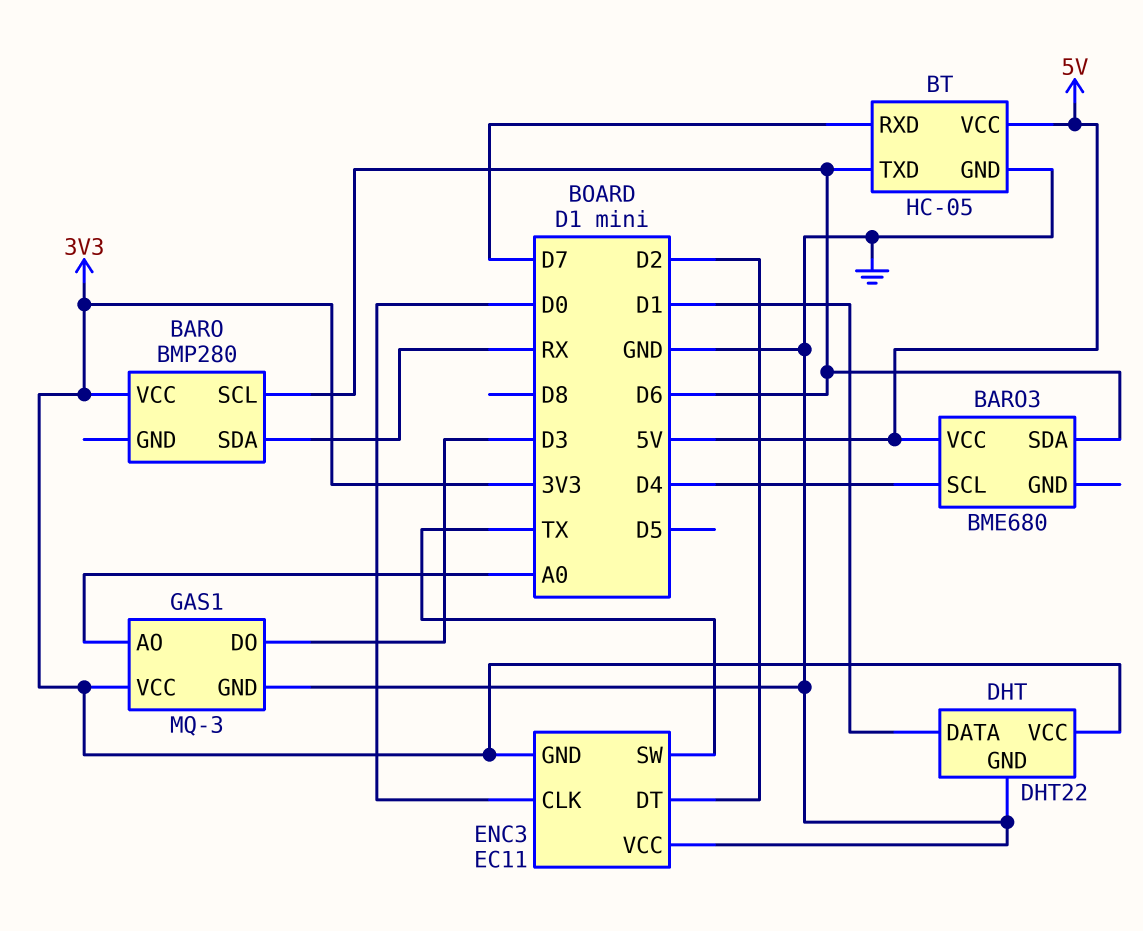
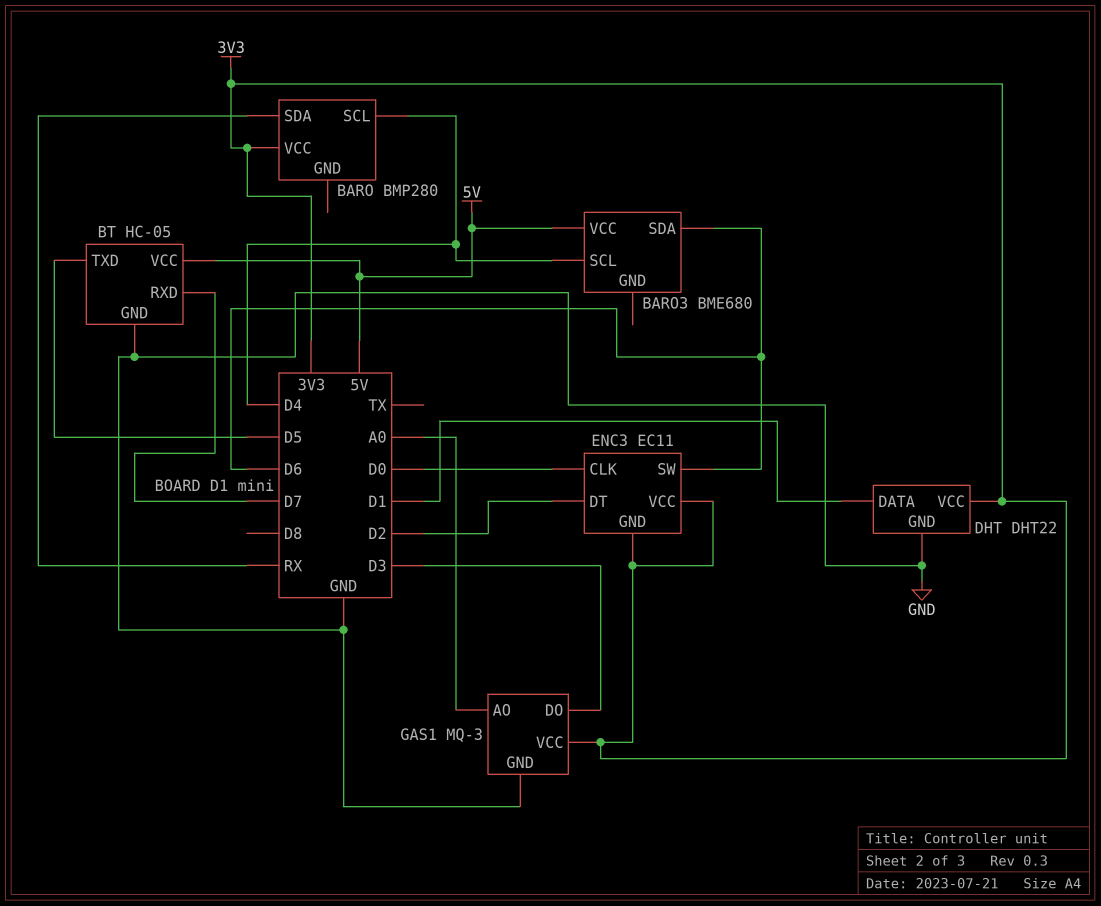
BARO pin SCL: D6 -> D4
BT pin TXD: D6 -> D5
ENC3 pin SW: TX -> D6
ENC3 pin VCC: GND -> 3V3

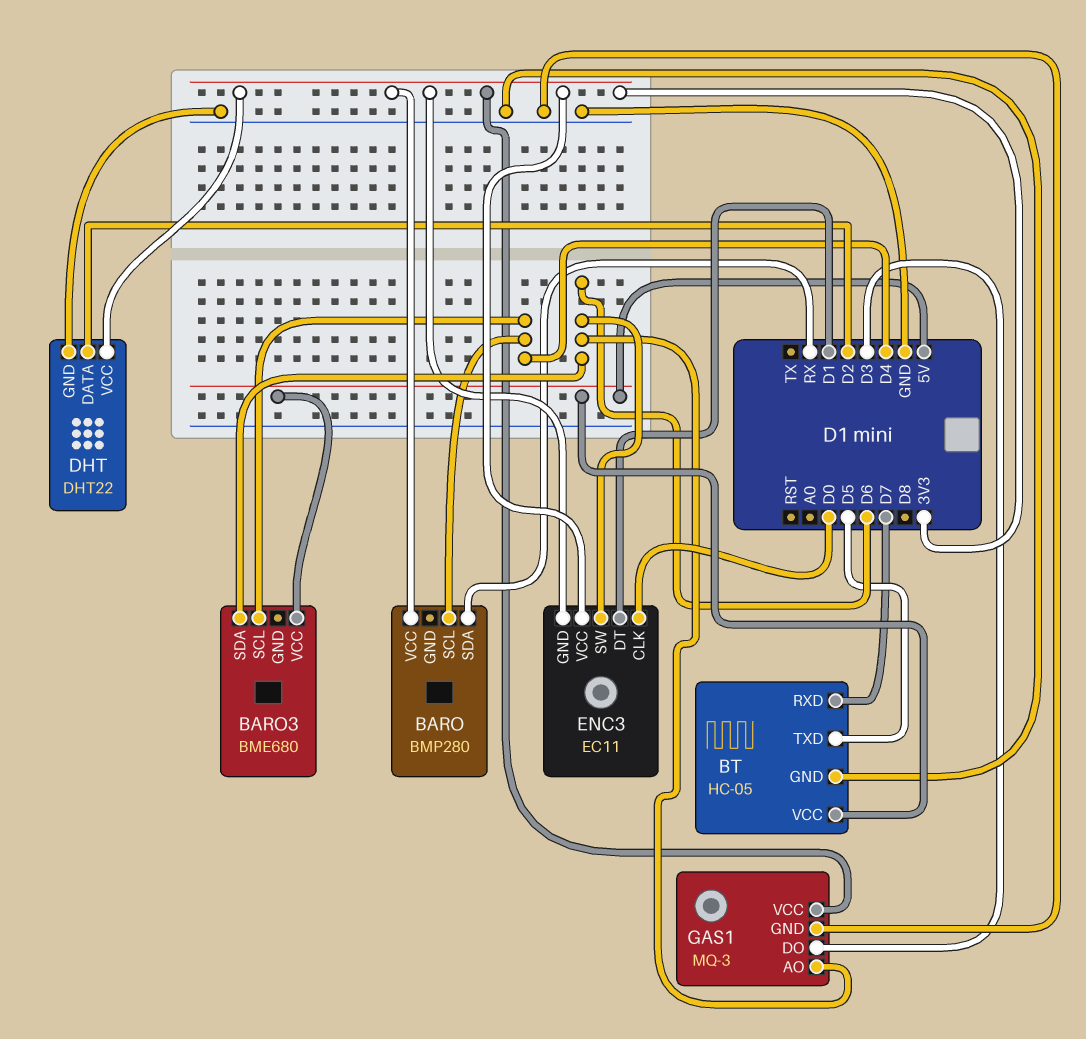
DHT pin DATA: D1 -> D2
ENC3 pin DT: D2 -> D1
GAS1 pin AO: A0 -> D6

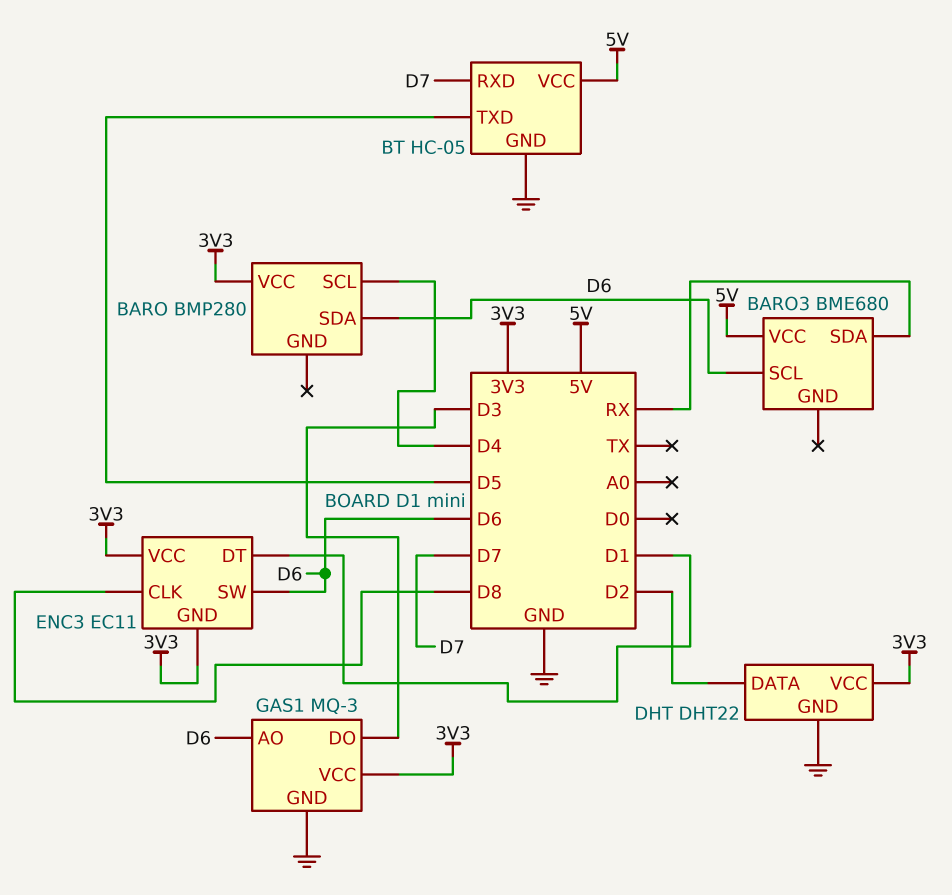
BARO pin SDA: RX -> D6
BARO3 pin SCL: D4 -> D6
BARO3 pin SDA: D6 -> RX
ENC3 pin CLK: D0 -> D8

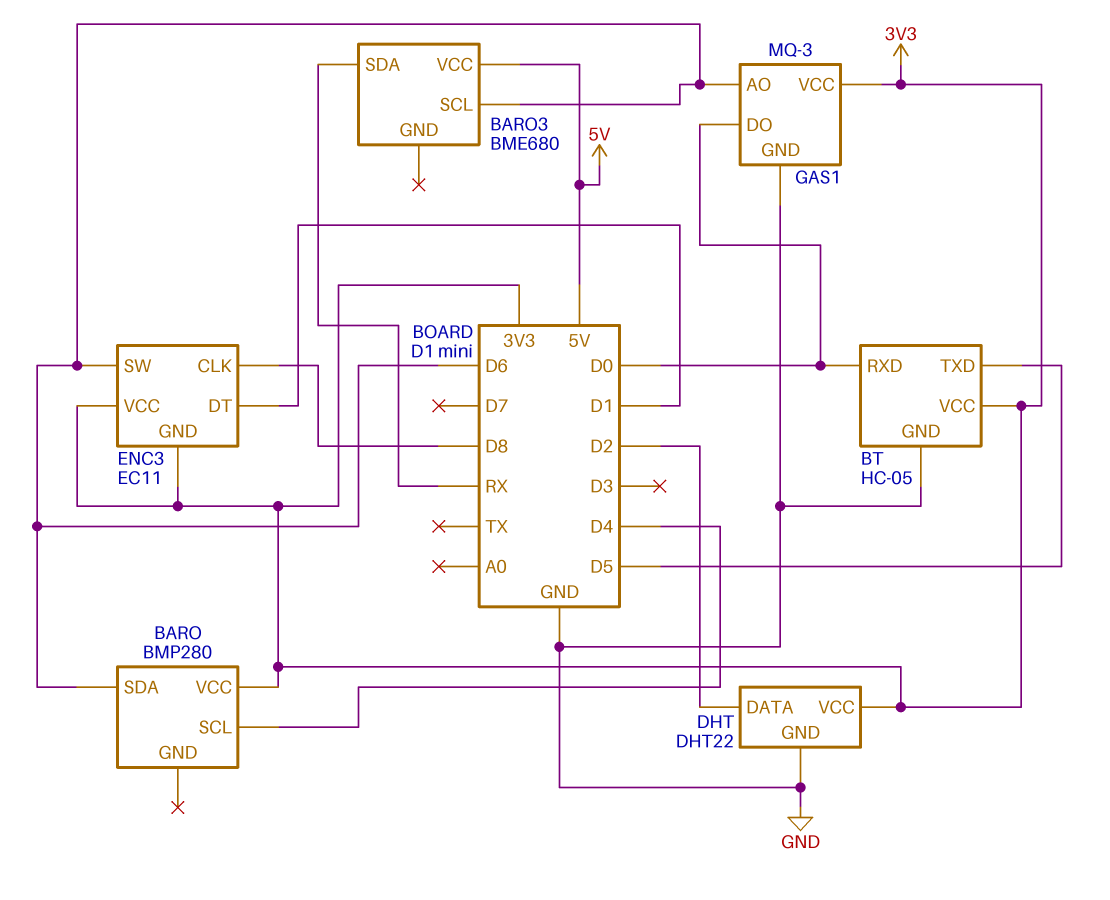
BT pin RXD: D7 -> D0
BT pin VCC: 5V -> 3V3
GAS1 pin DO: D3 -> D0

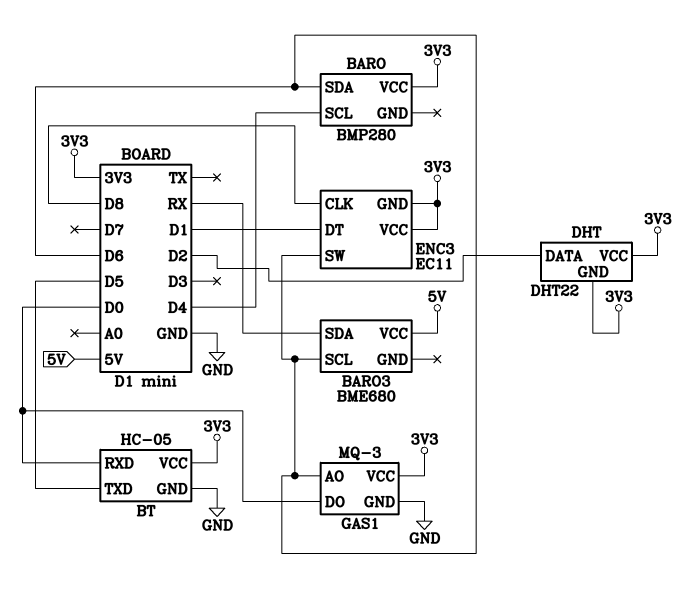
DHT pin GND: GND -> 3V3

